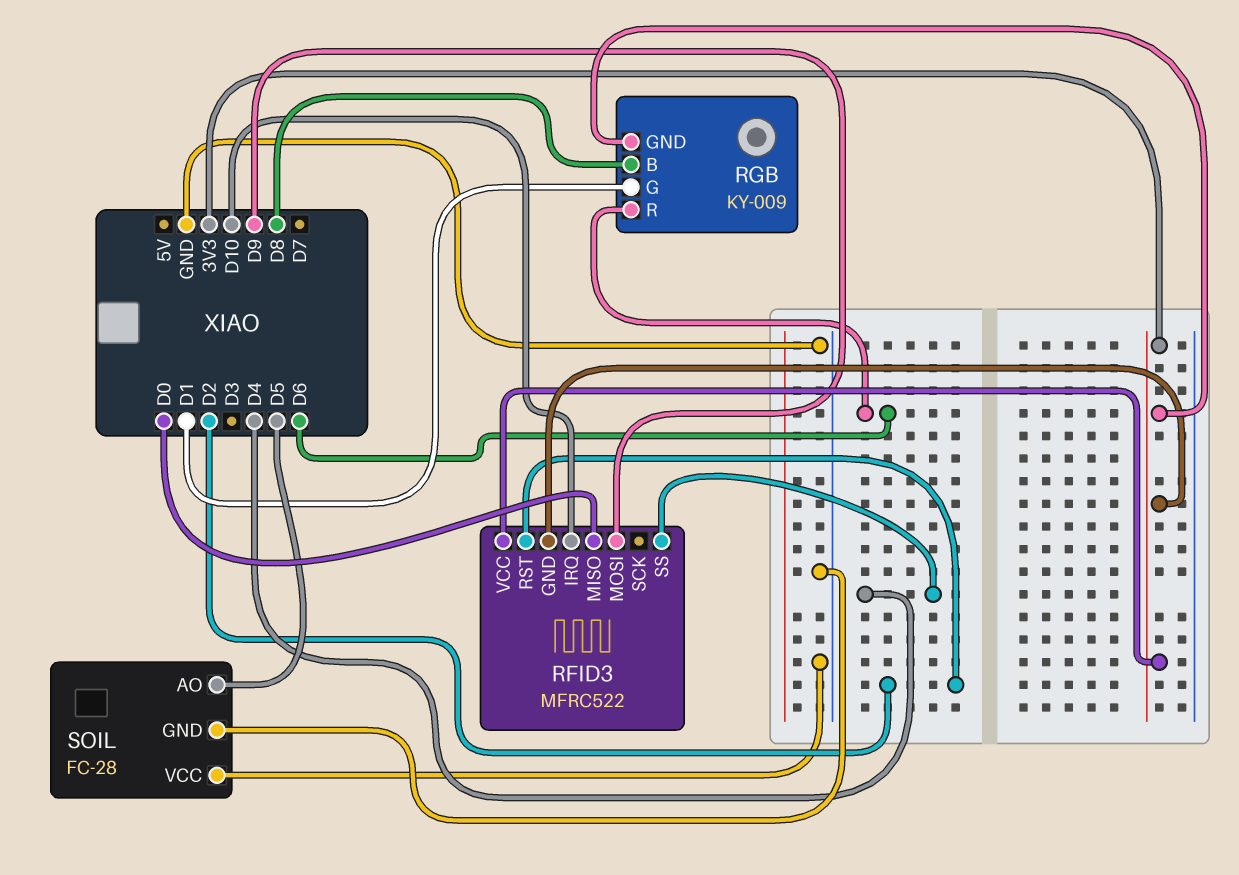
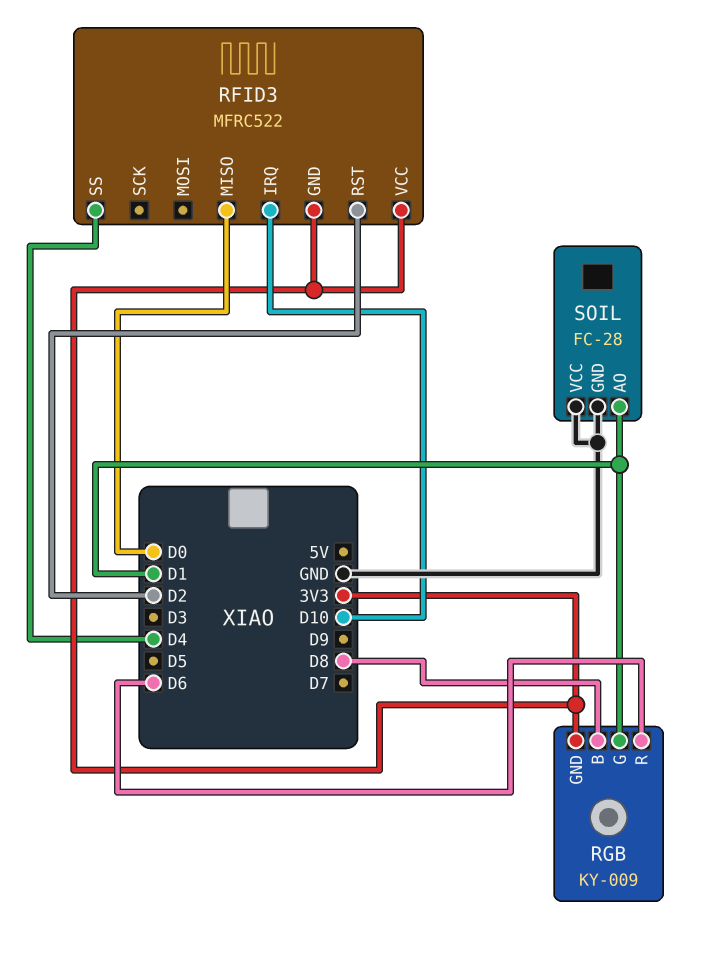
RFID3 pin MOSI: D9 -> none
SOIL pin AO: D5 -> D1

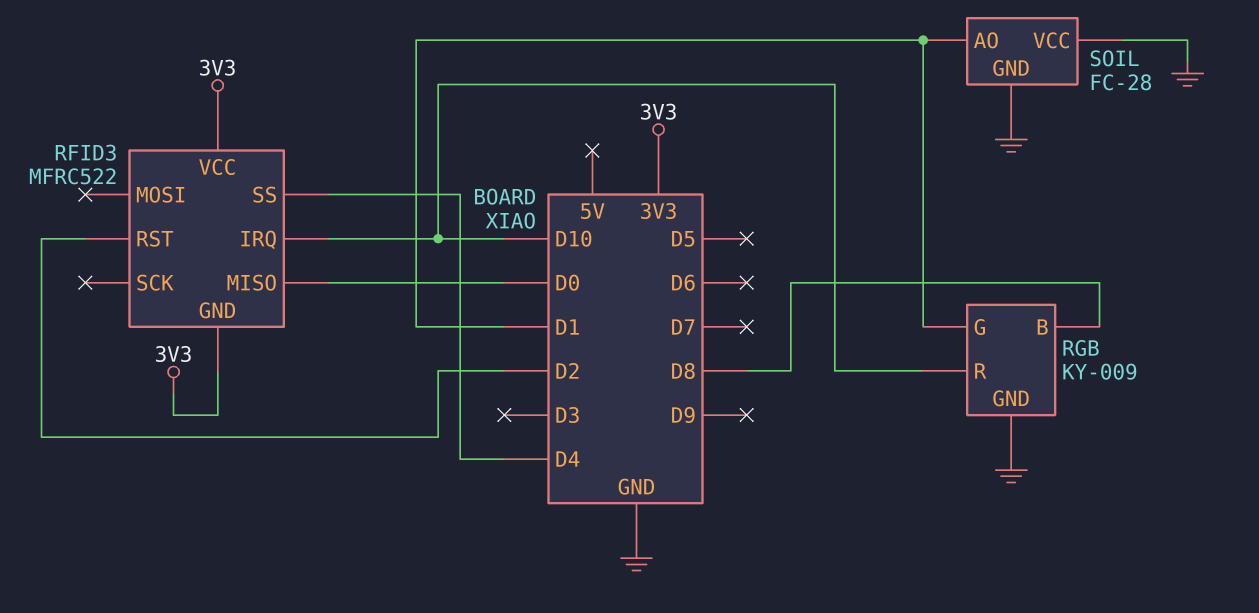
RGB pin GND: 3V3 -> GND
RGB pin R: D6 -> D10

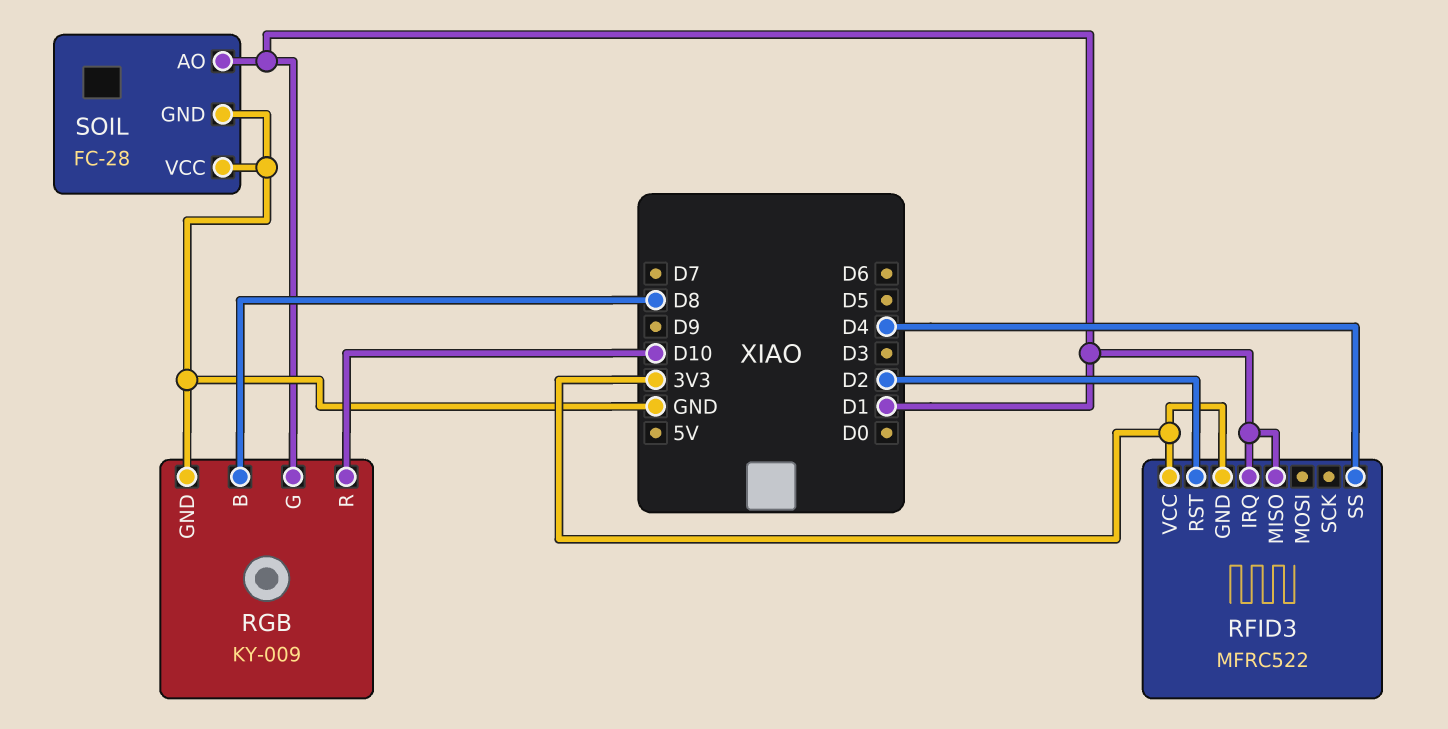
RFID3 pin IRQ: D10 -> D1
RFID3 pin MISO: D0 -> D1

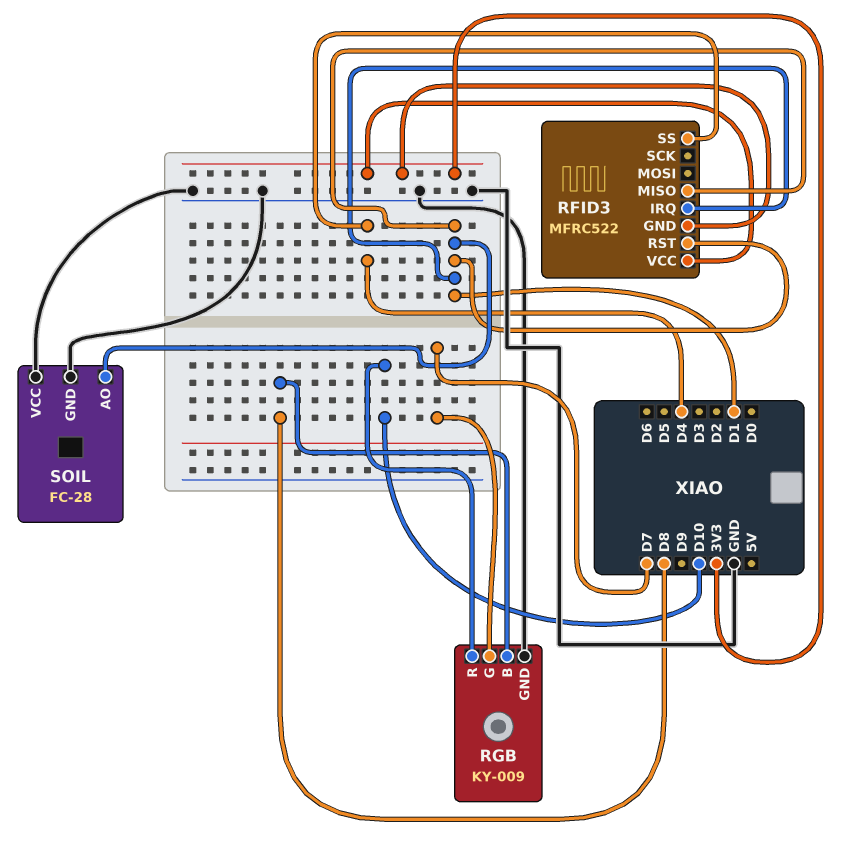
RFID3 pin RST: D2 -> D1
RGB pin G: D1 -> D7

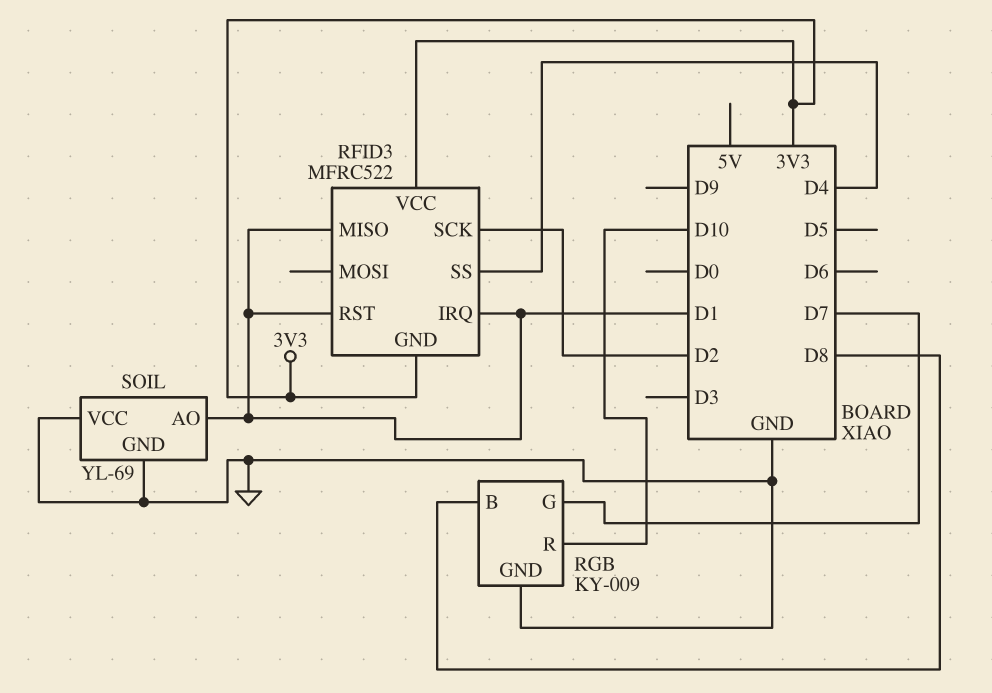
RFID3 pin SCK: none -> D2
SOIL: FC-28 -> YL-69

